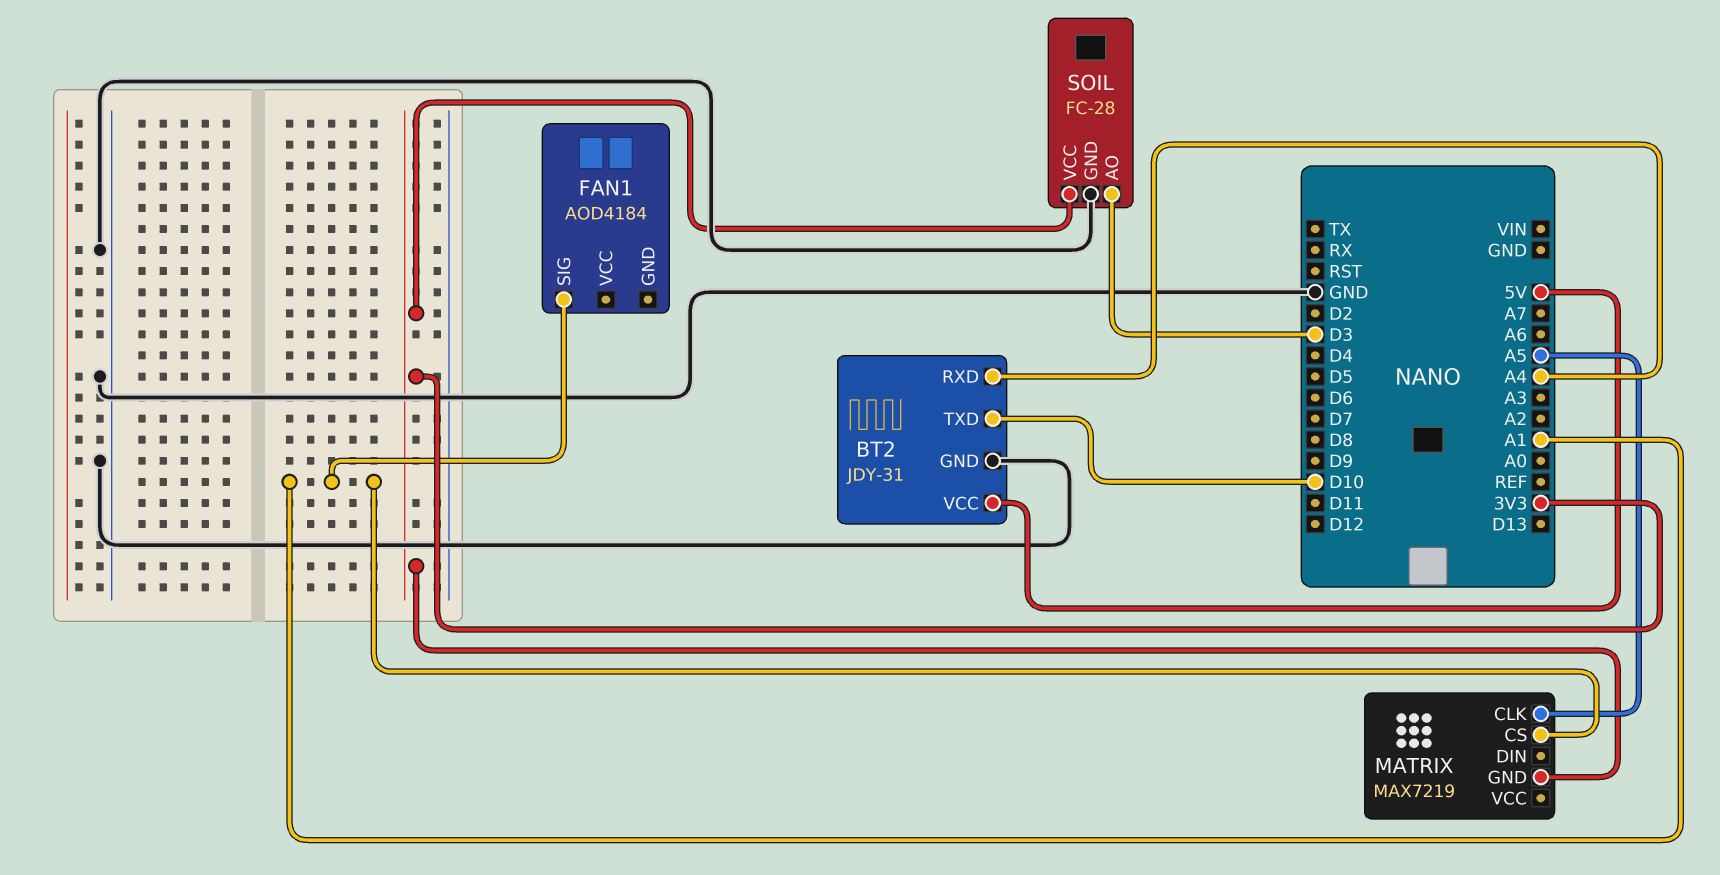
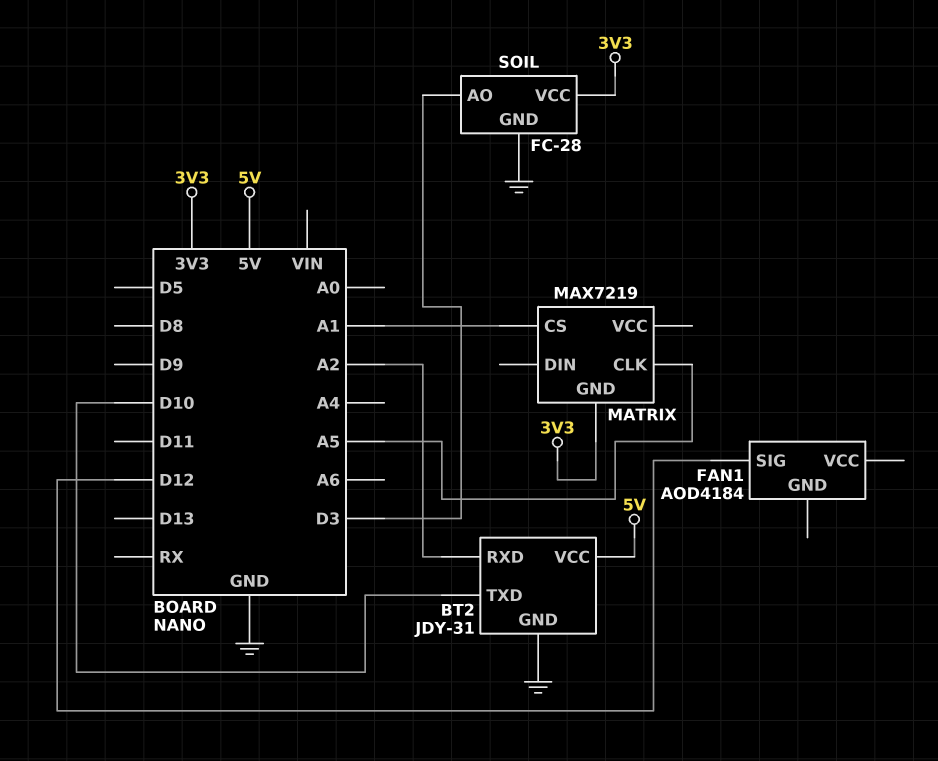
BT2 pin RXD: A4 -> A2
FAN1 pin SIG: A1 -> D12

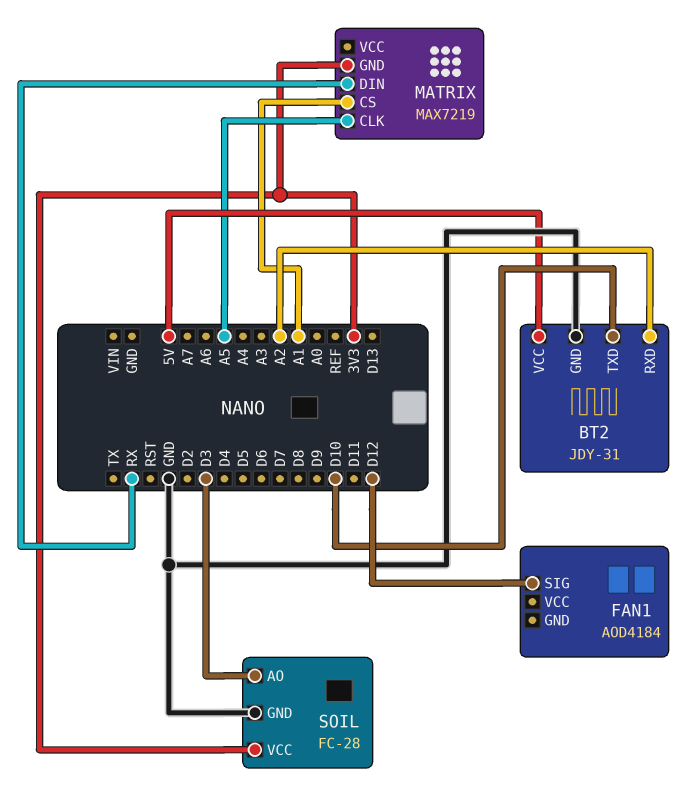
MATRIX pin DIN: none -> RX

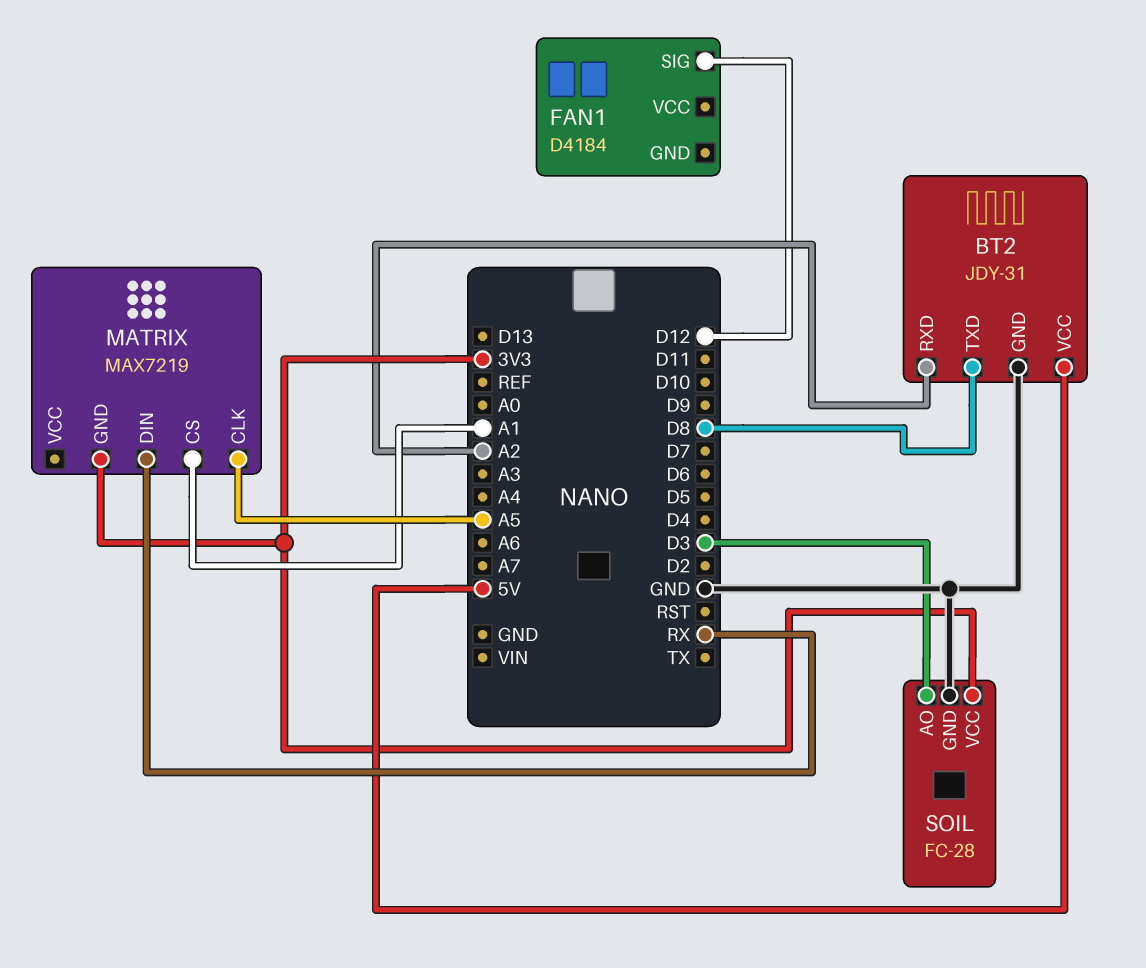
BT2 pin TXD: D10 -> D8
FAN1: AOD4184 -> D4184

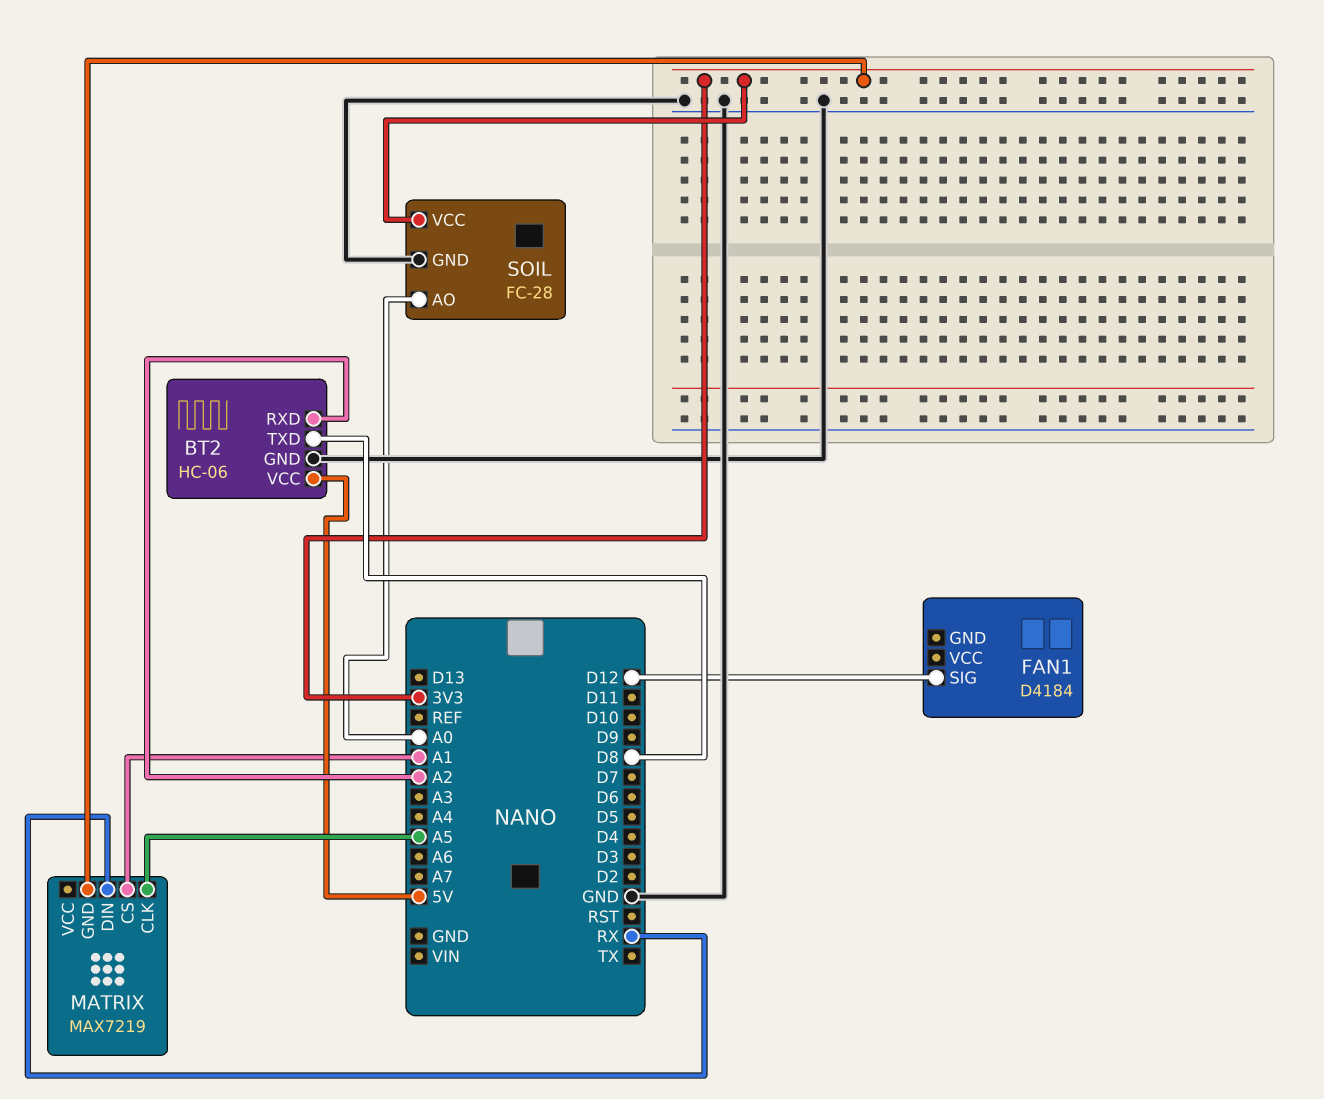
BT2: JDY-31 -> HC-06
SOIL pin AO: D3 -> A0

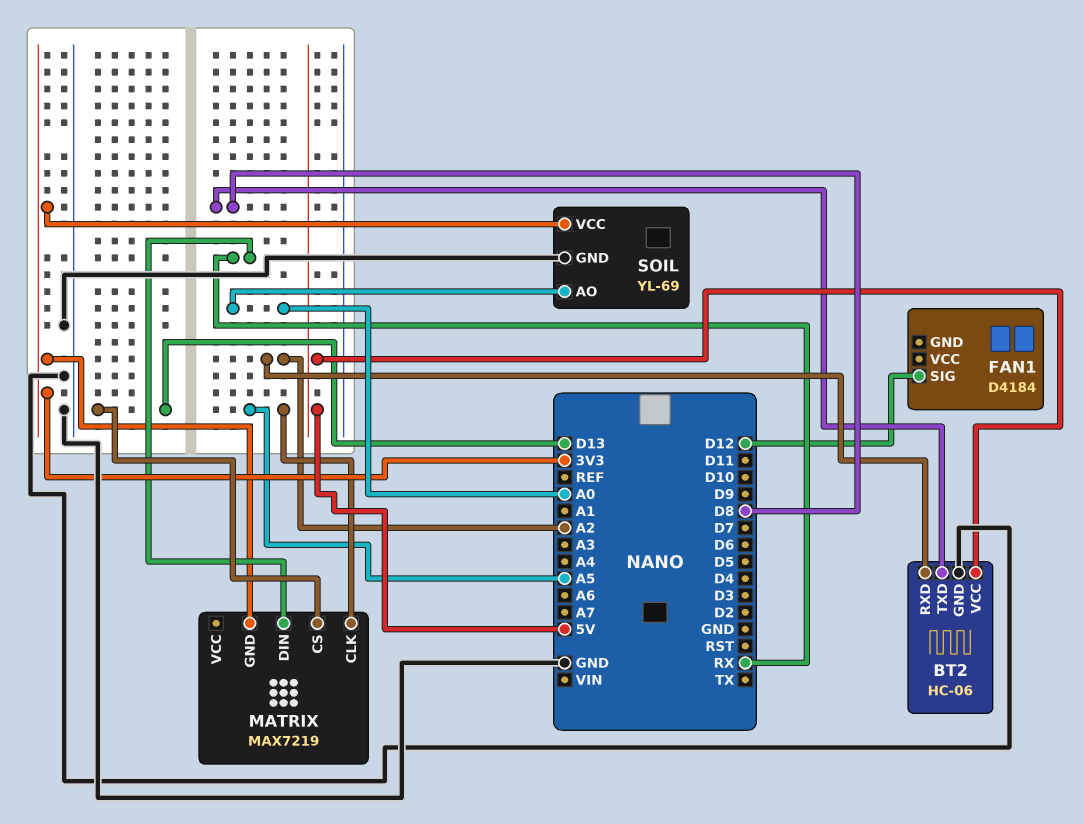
MATRIX pin CS: A1 -> D13
SOIL: FC-28 -> YL-69

